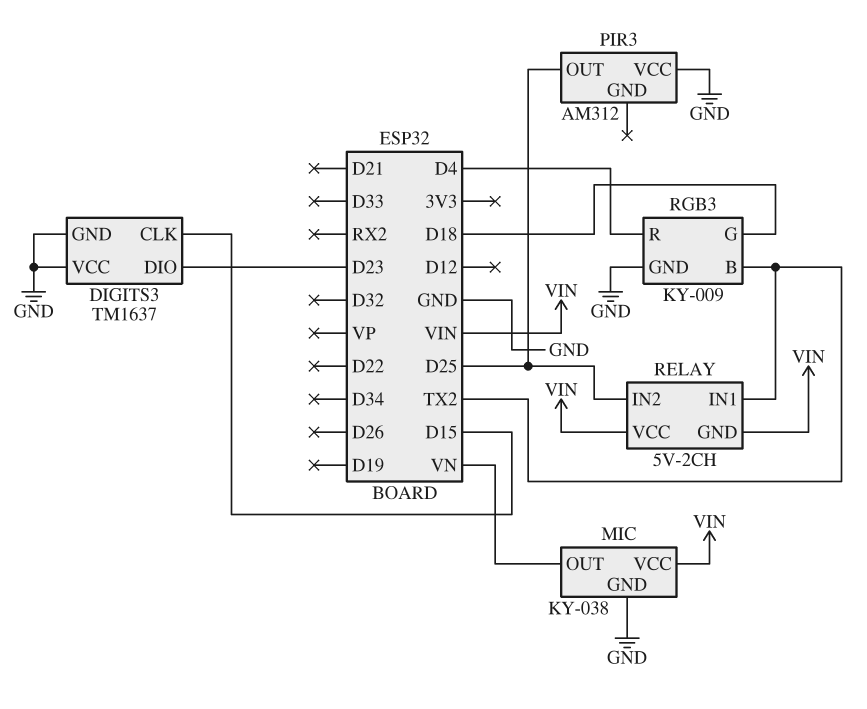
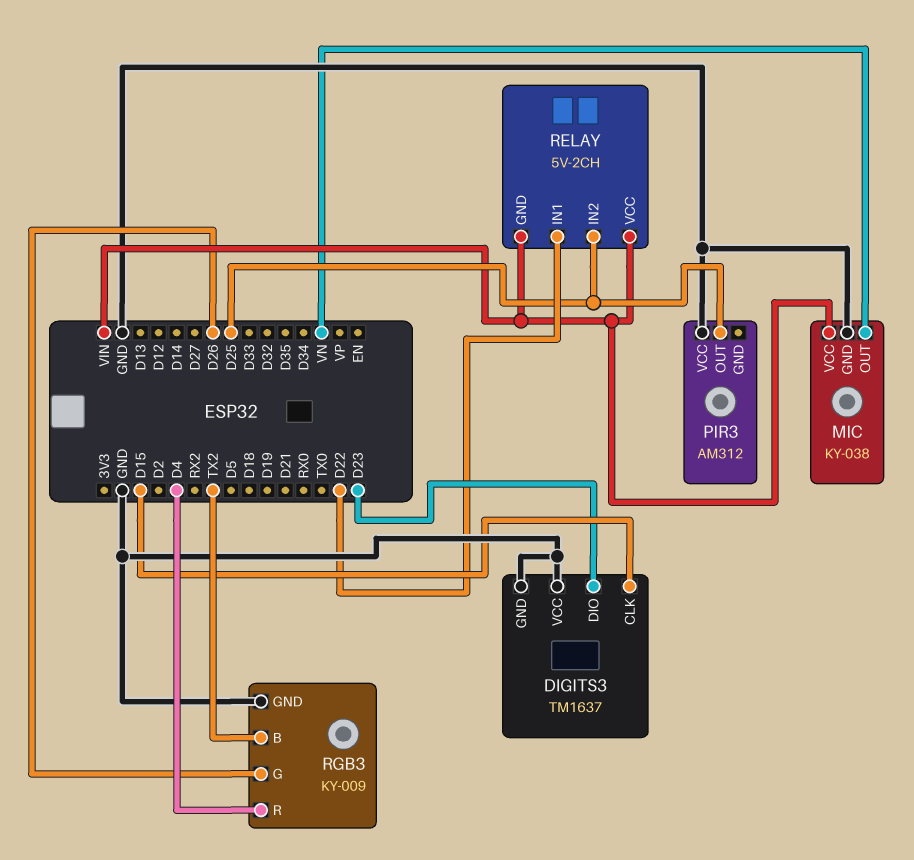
RELAY pin IN1: TX2 -> D22
RGB3 pin G: D18 -> D26

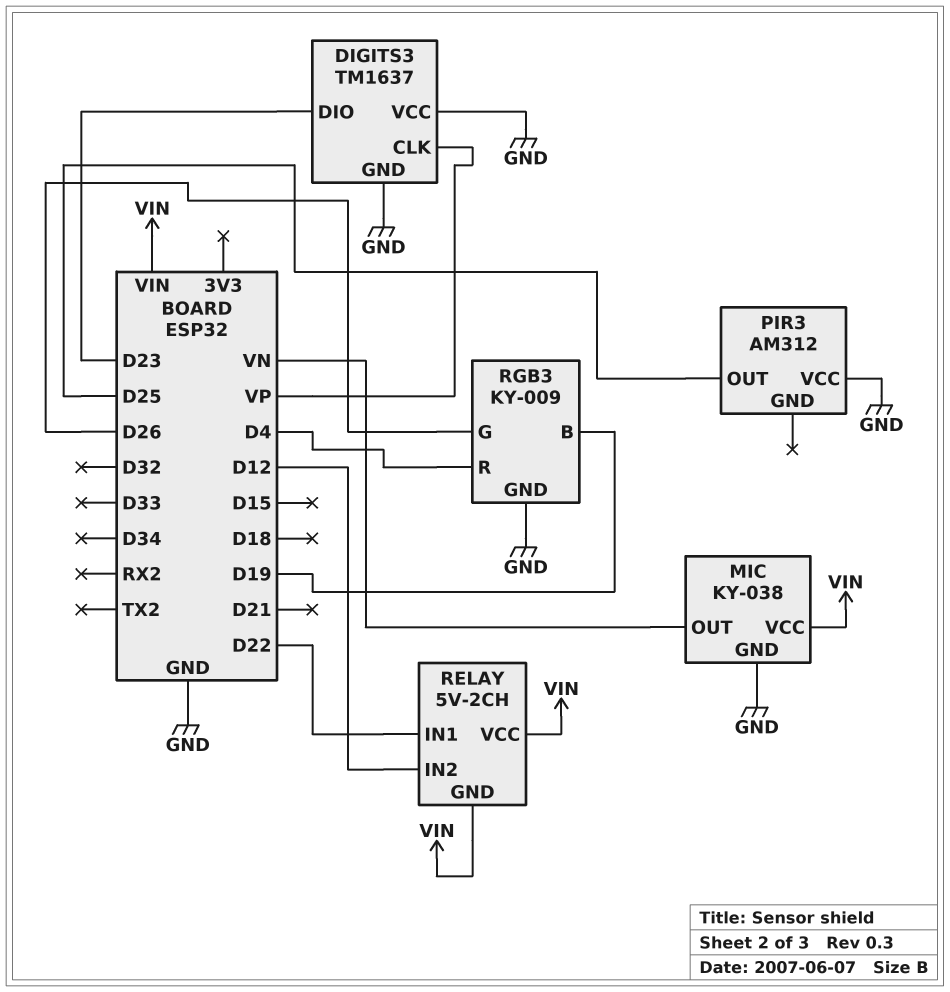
DIGITS3 pin CLK: D15 -> VP
RELAY pin IN2: D25 -> D12
RGB3 pin B: TX2 -> D19

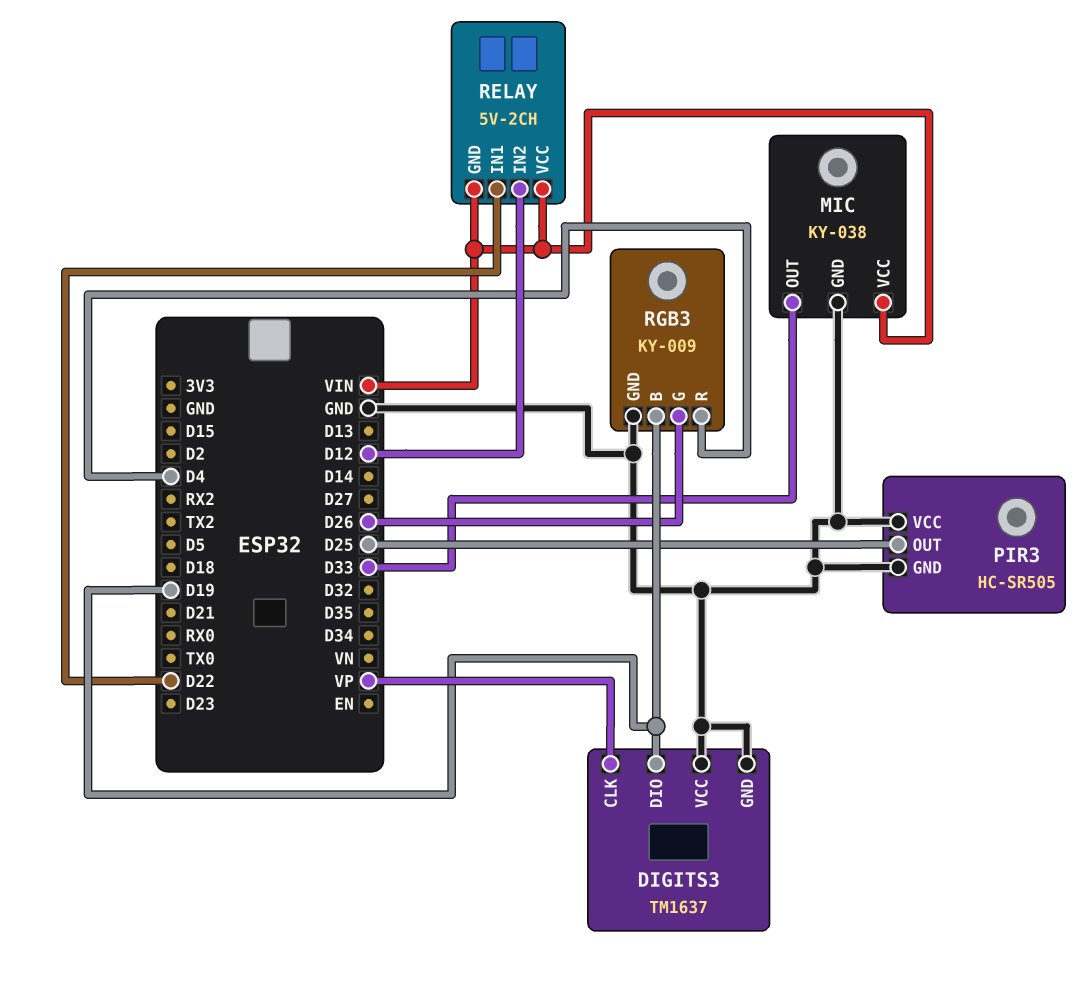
DIGITS3 pin DIO: D23 -> D19
MIC pin OUT: VN -> D33
PIR3: AM312 -> HC-SR505
PIR3 pin GND: none -> GND

